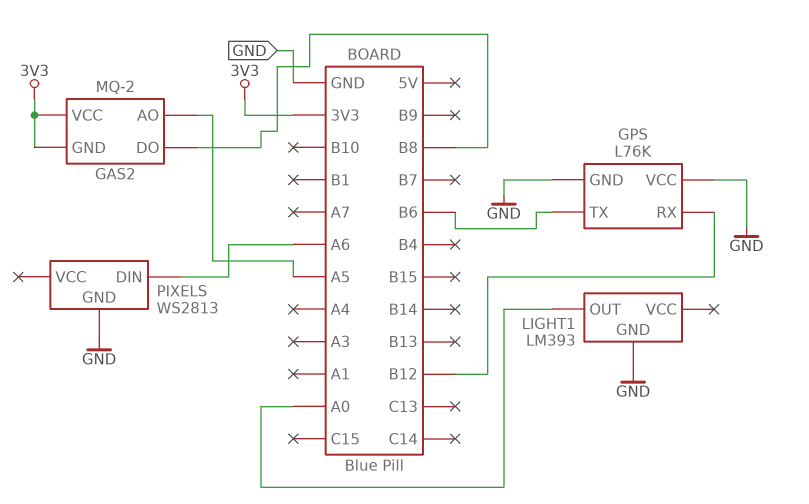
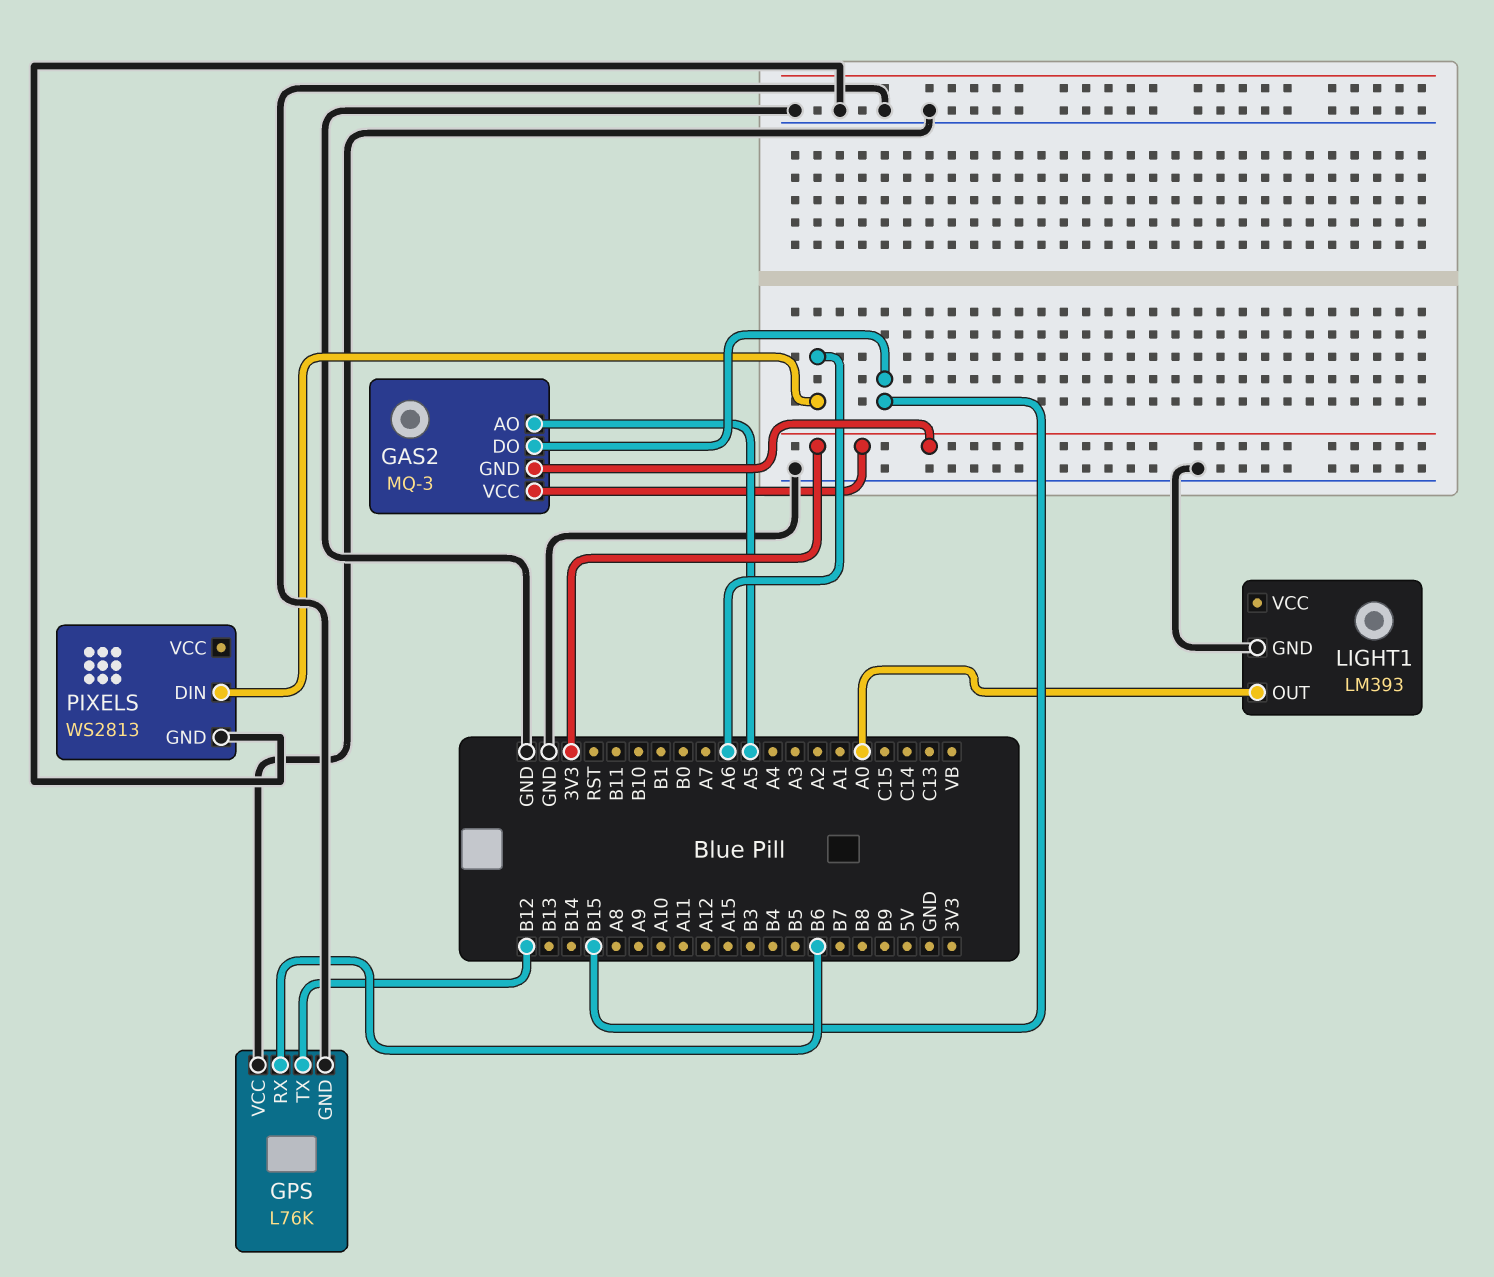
GAS2: MQ-2 -> MQ-3
GAS2 pin DO: B8 -> B15
GPS pin RX: B12 -> B6
GPS pin TX: B6 -> B12

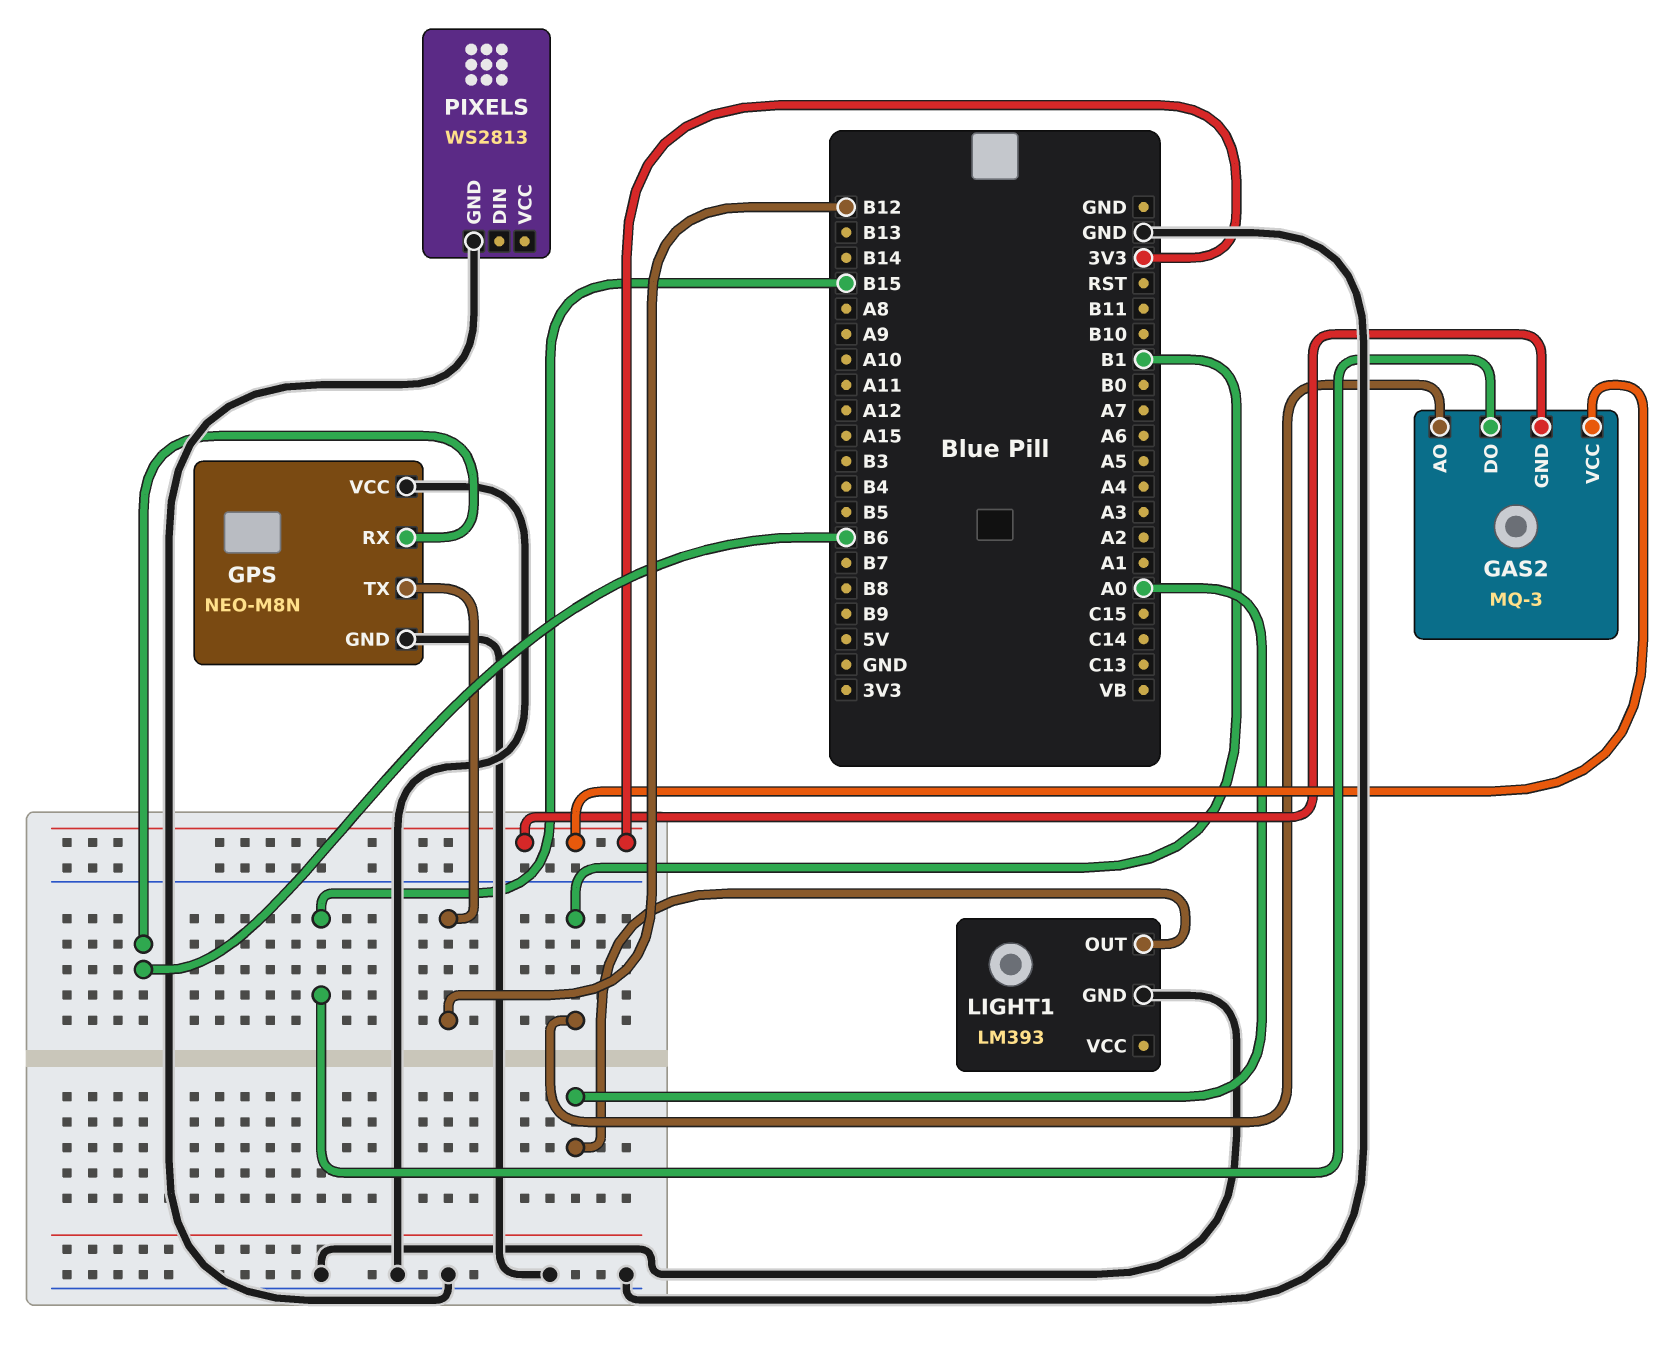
GAS2 pin AO: A5 -> B1
GPS: L76K -> NEO-M8N
PIXELS pin DIN: A6 -> none

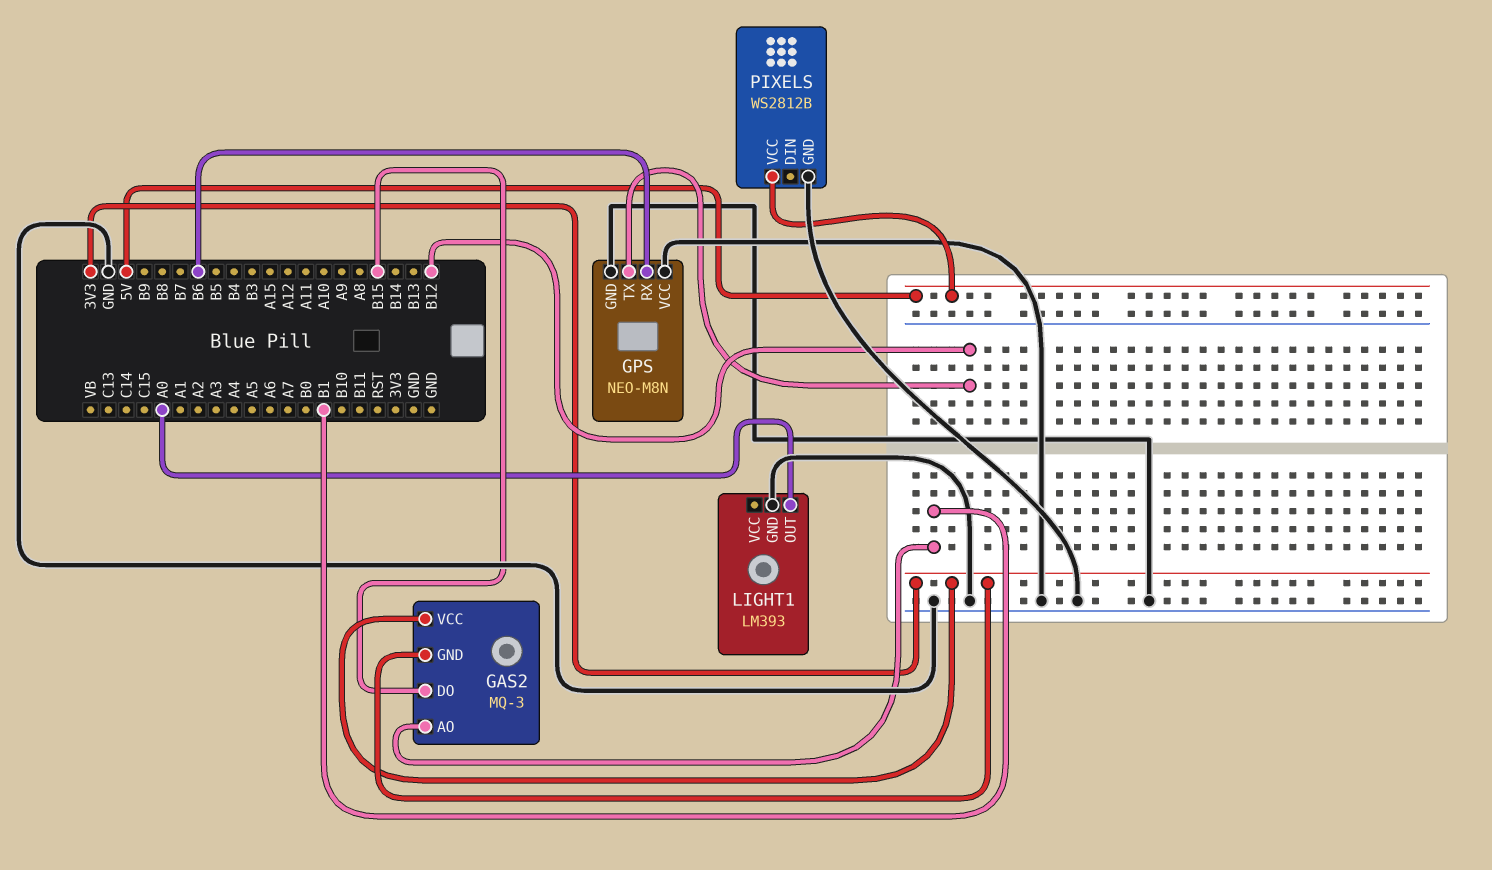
PIXELS: WS2813 -> WS2812B
PIXELS pin VCC: none -> 5V

